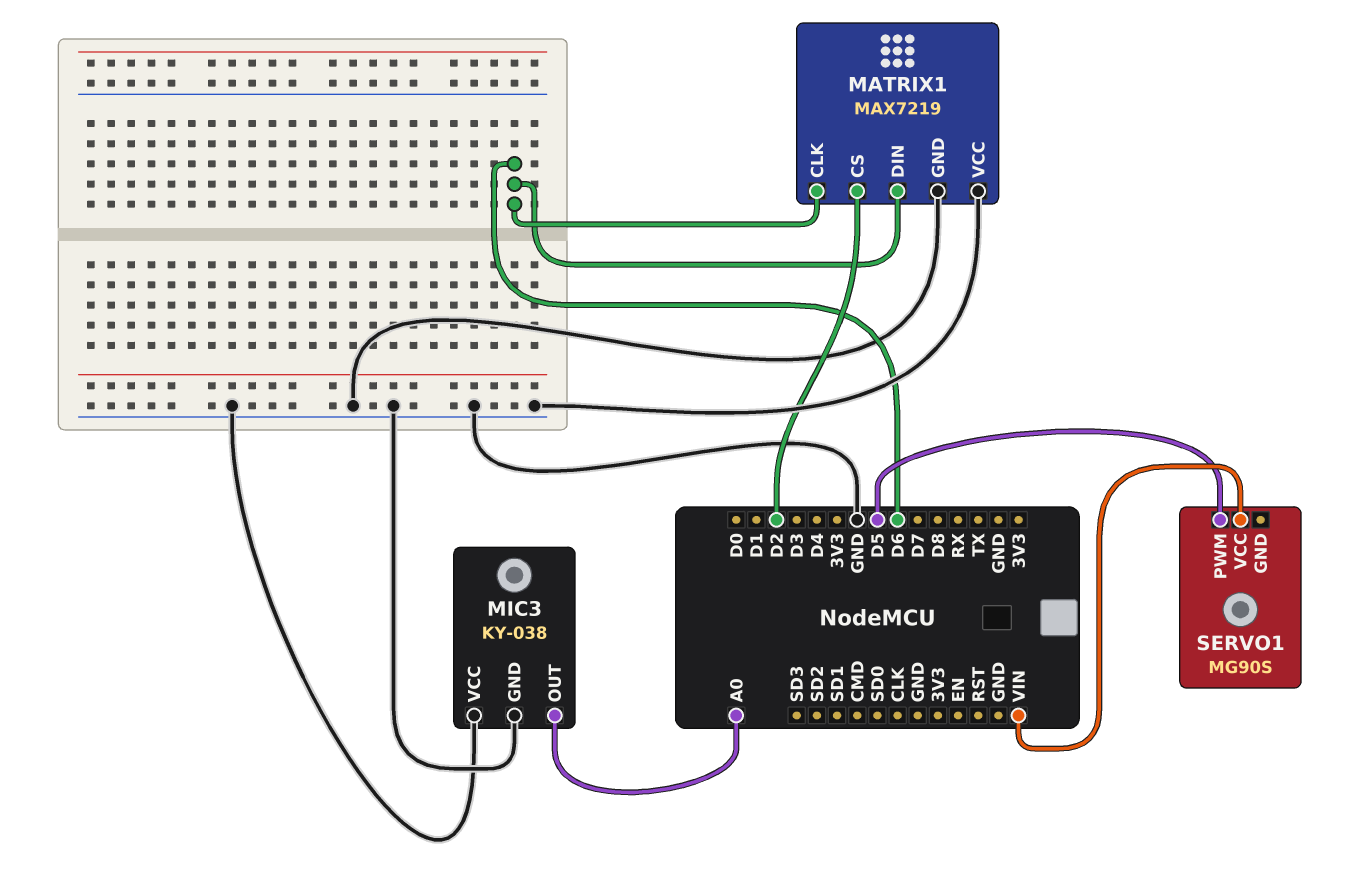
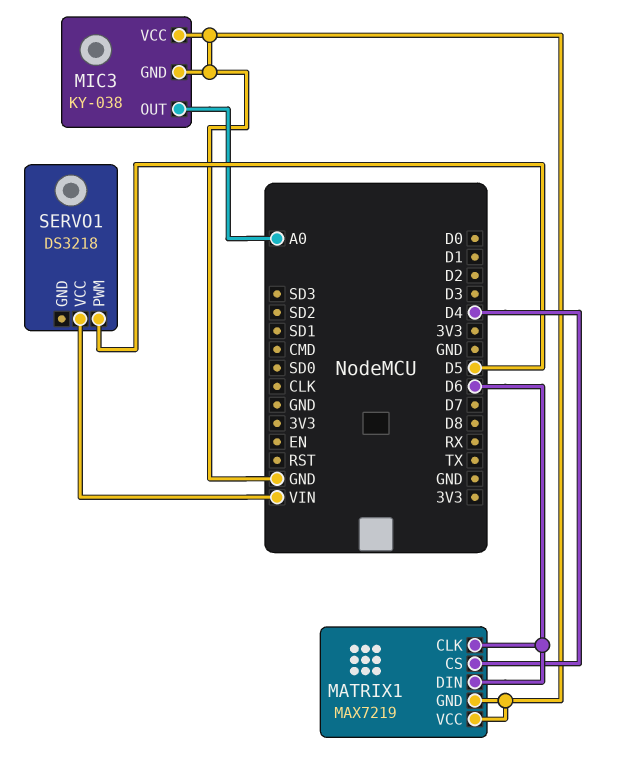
MATRIX1 pin CS: D2 -> D4
SERVO1: MG90S -> DS3218

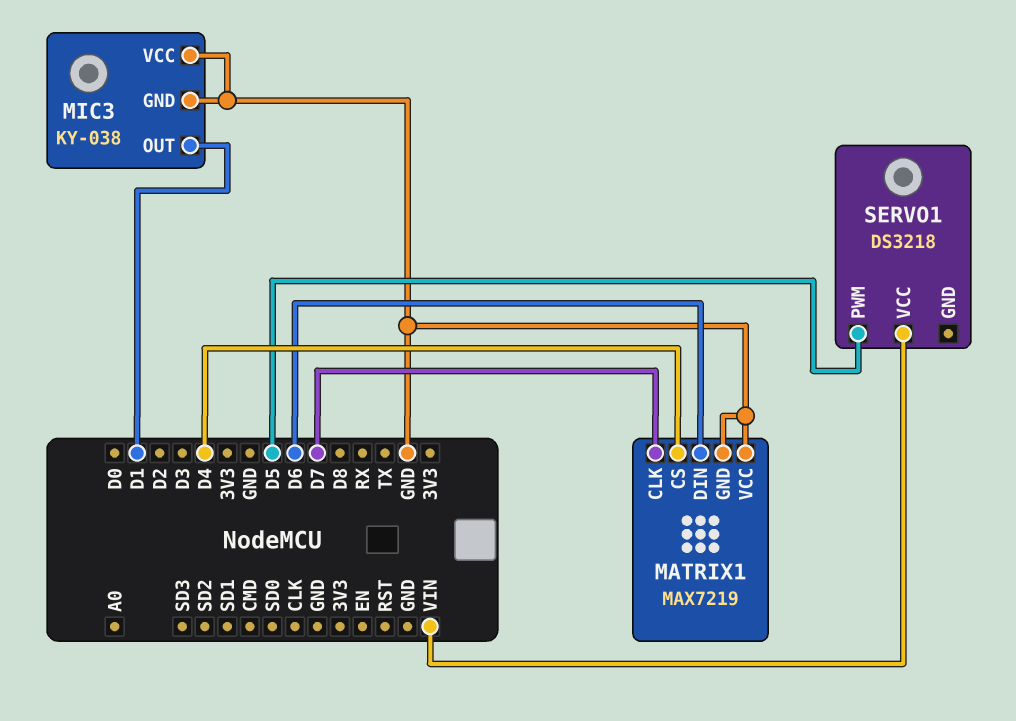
MATRIX1 pin CLK: D6 -> D7
MIC3 pin OUT: A0 -> D1

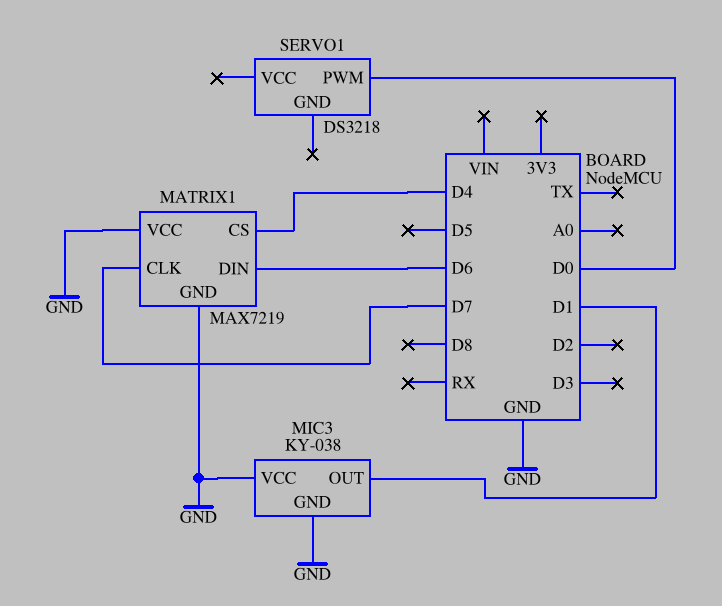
SERVO1 pin PWM: D5 -> D0
SERVO1 pin VCC: VIN -> none

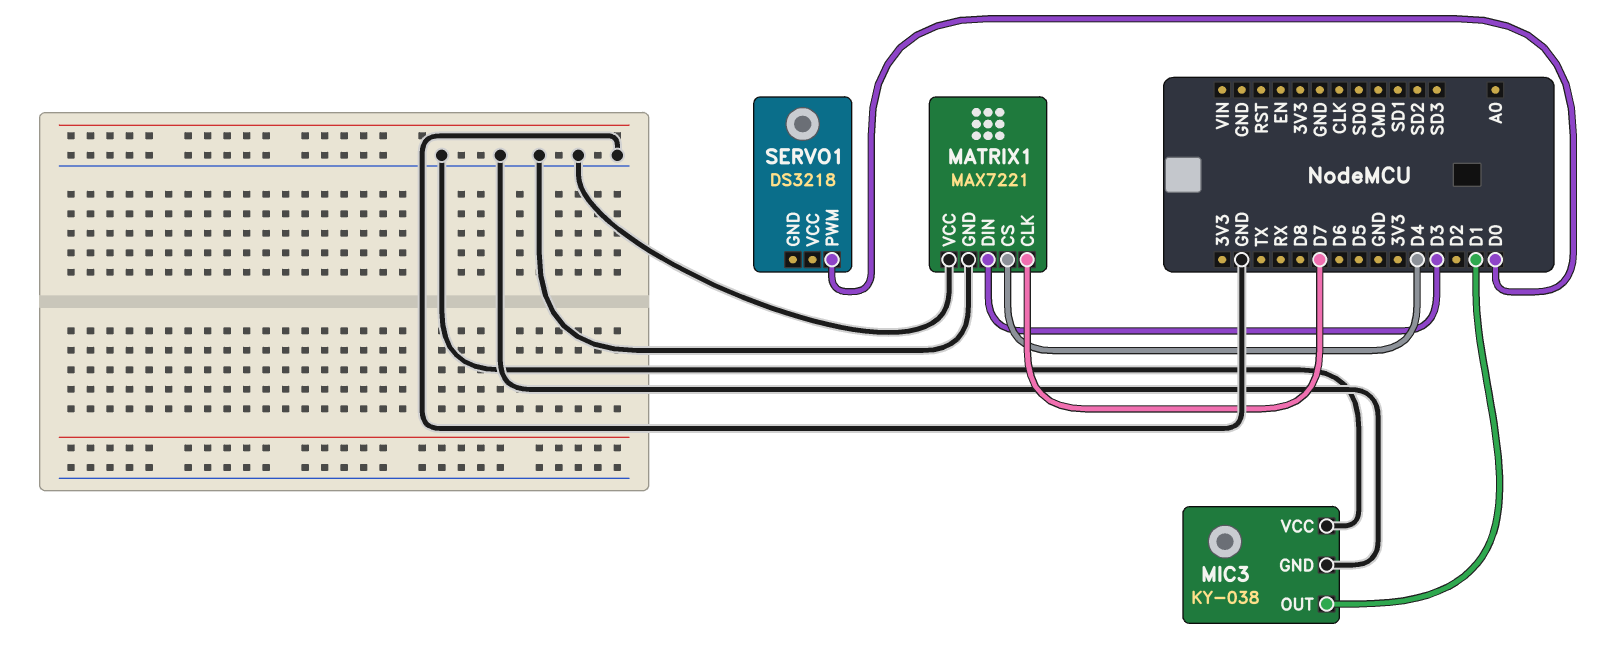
MATRIX1: MAX7219 -> MAX7221
MATRIX1 pin DIN: D6 -> D3

